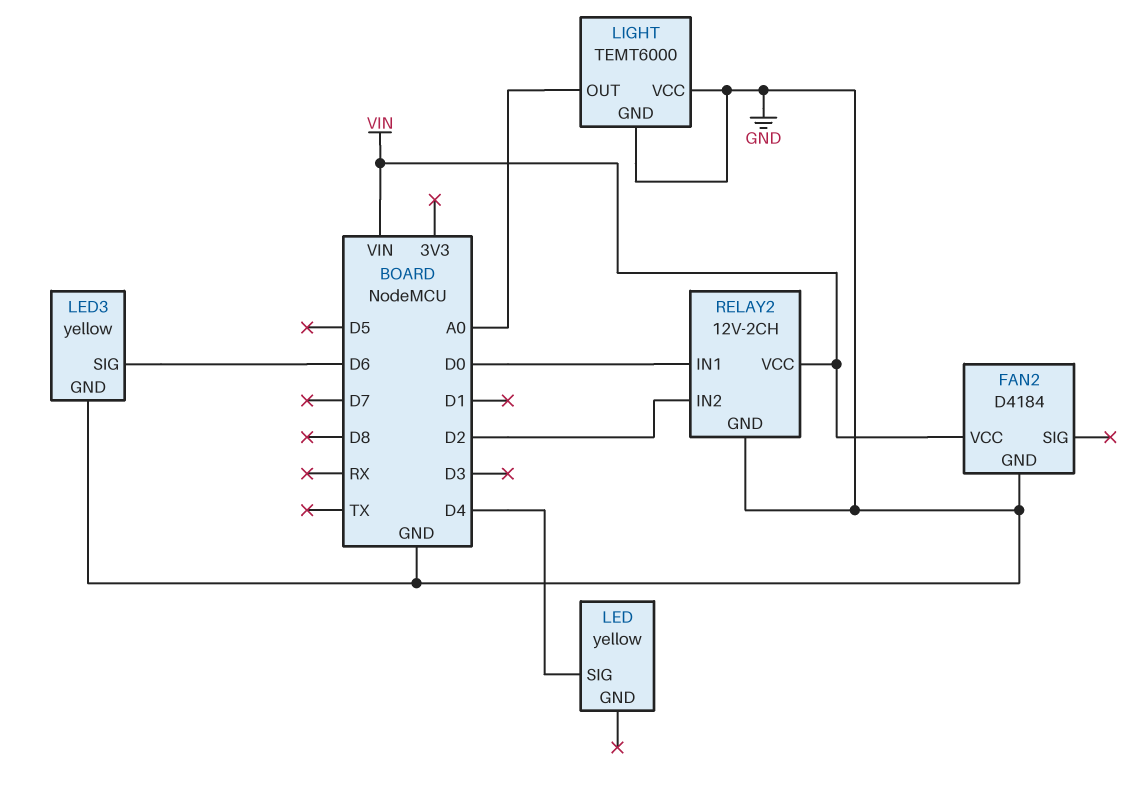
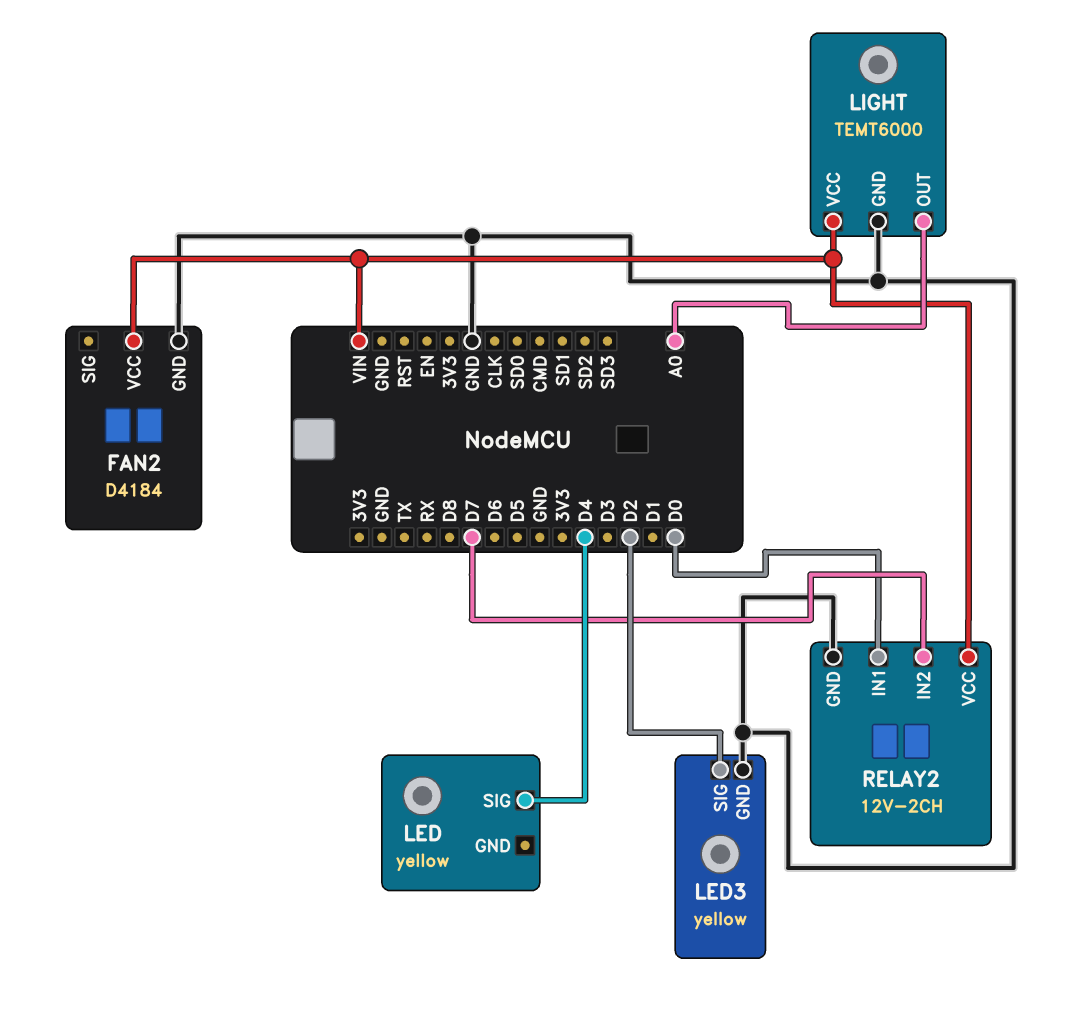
LED3 pin SIG: D6 -> D2
LIGHT pin VCC: GND -> VIN
RELAY2 pin IN2: D2 -> D7

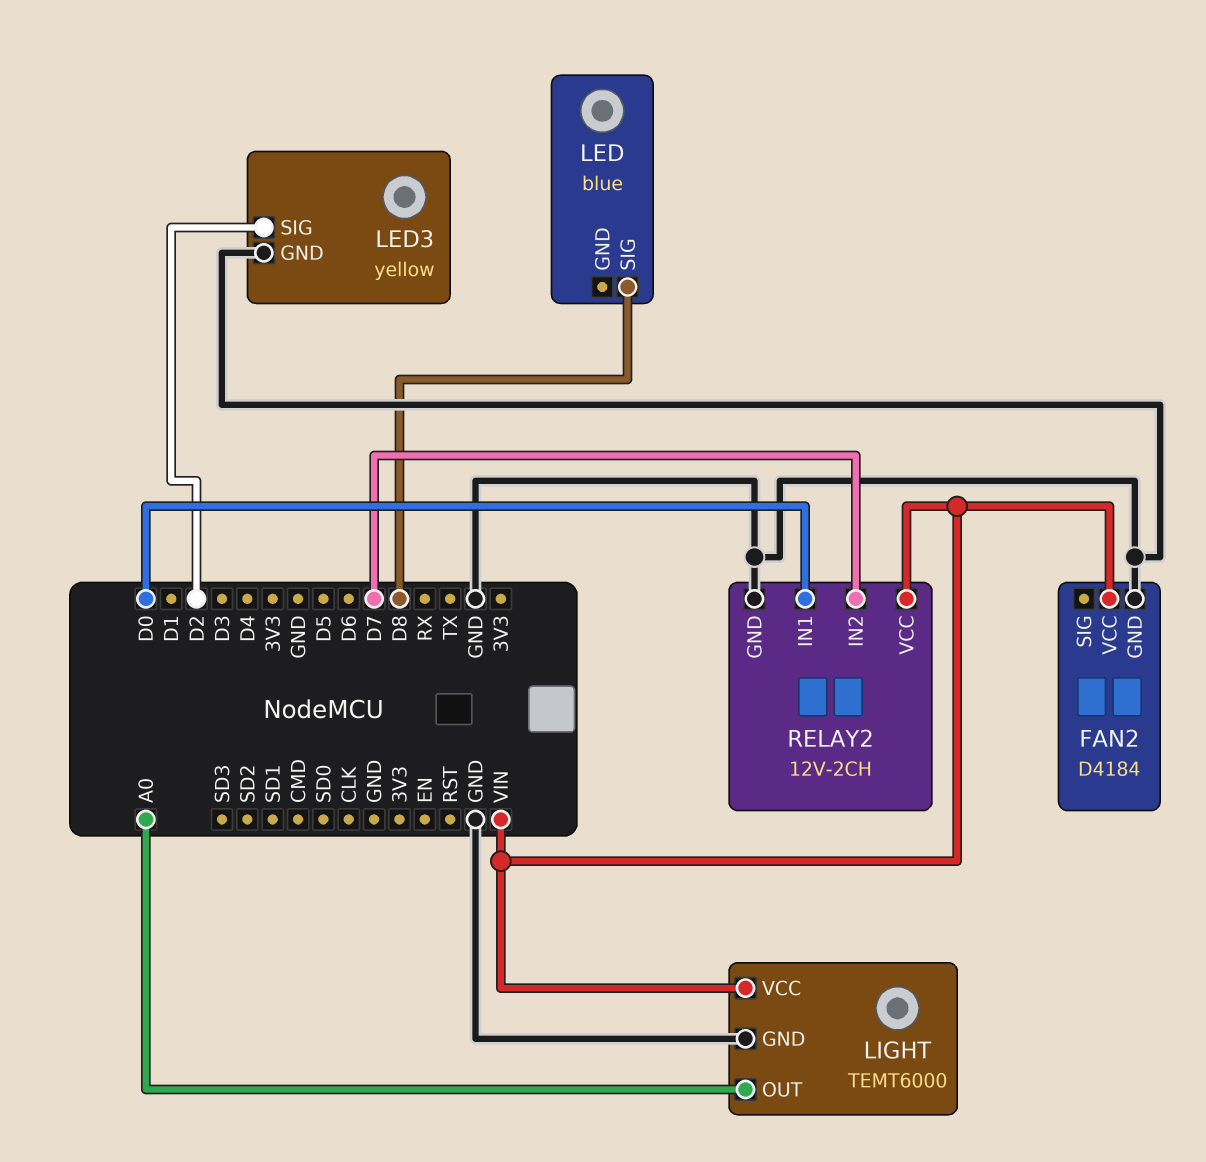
LED: yellow -> blue
LED pin SIG: D4 -> D8

